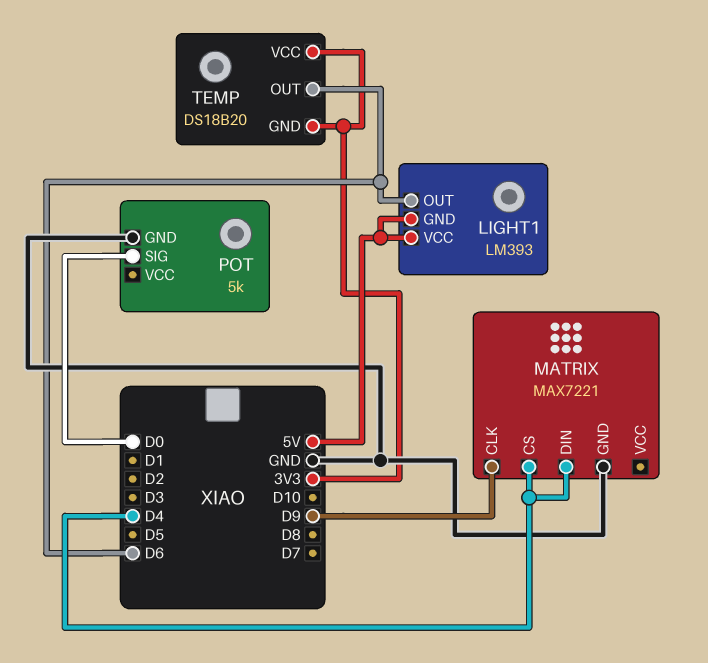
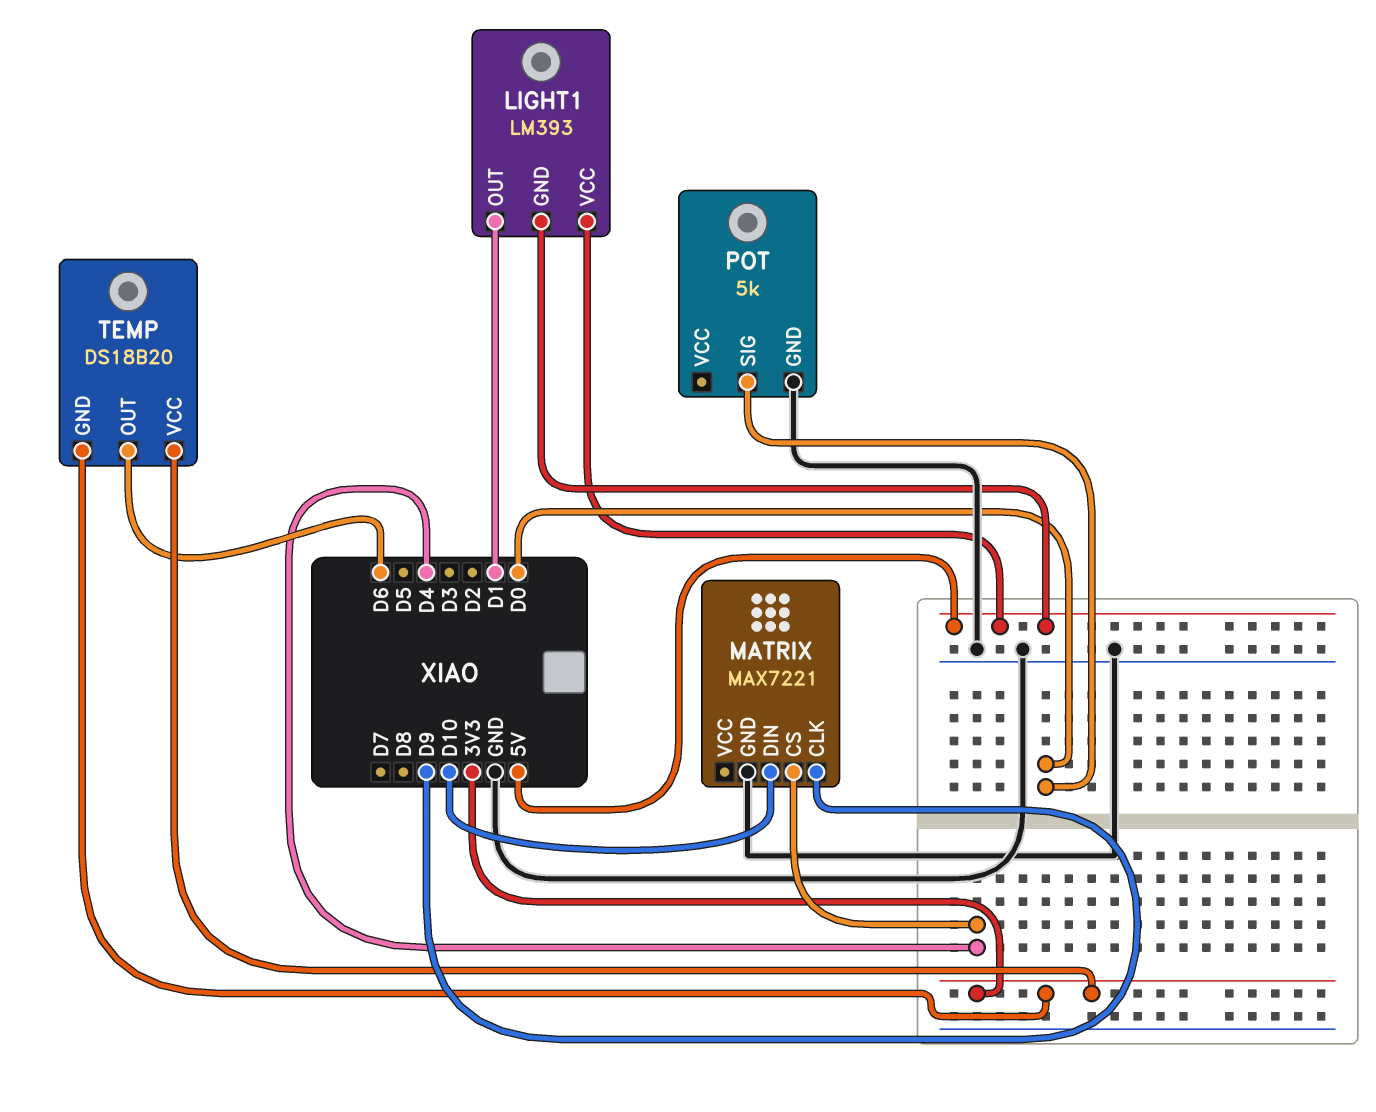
LIGHT1 pin OUT: D6 -> D1
MATRIX pin DIN: D4 -> D10

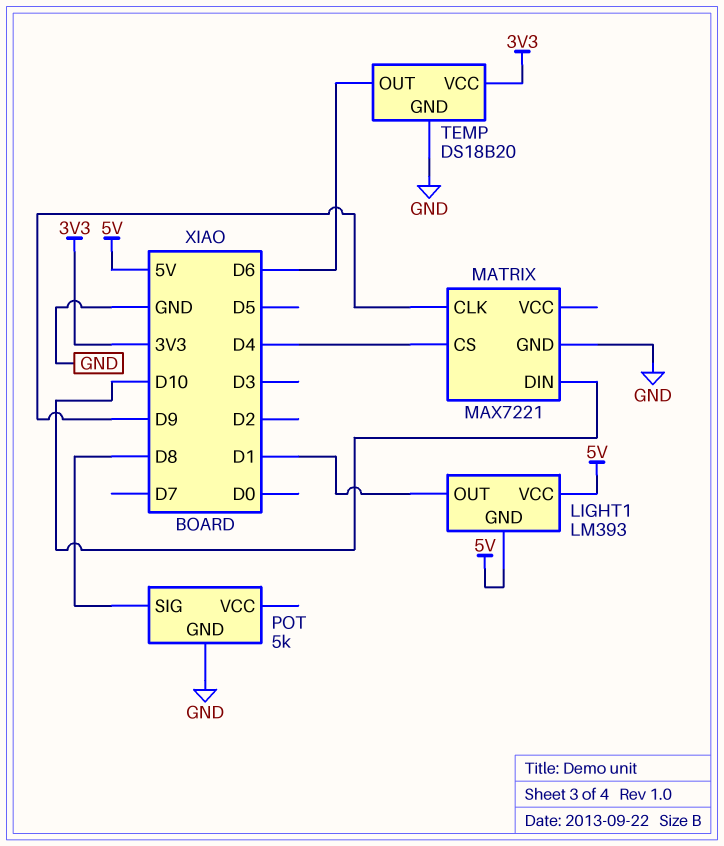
POT pin SIG: D0 -> D8
TEMP pin GND: 3V3 -> GND

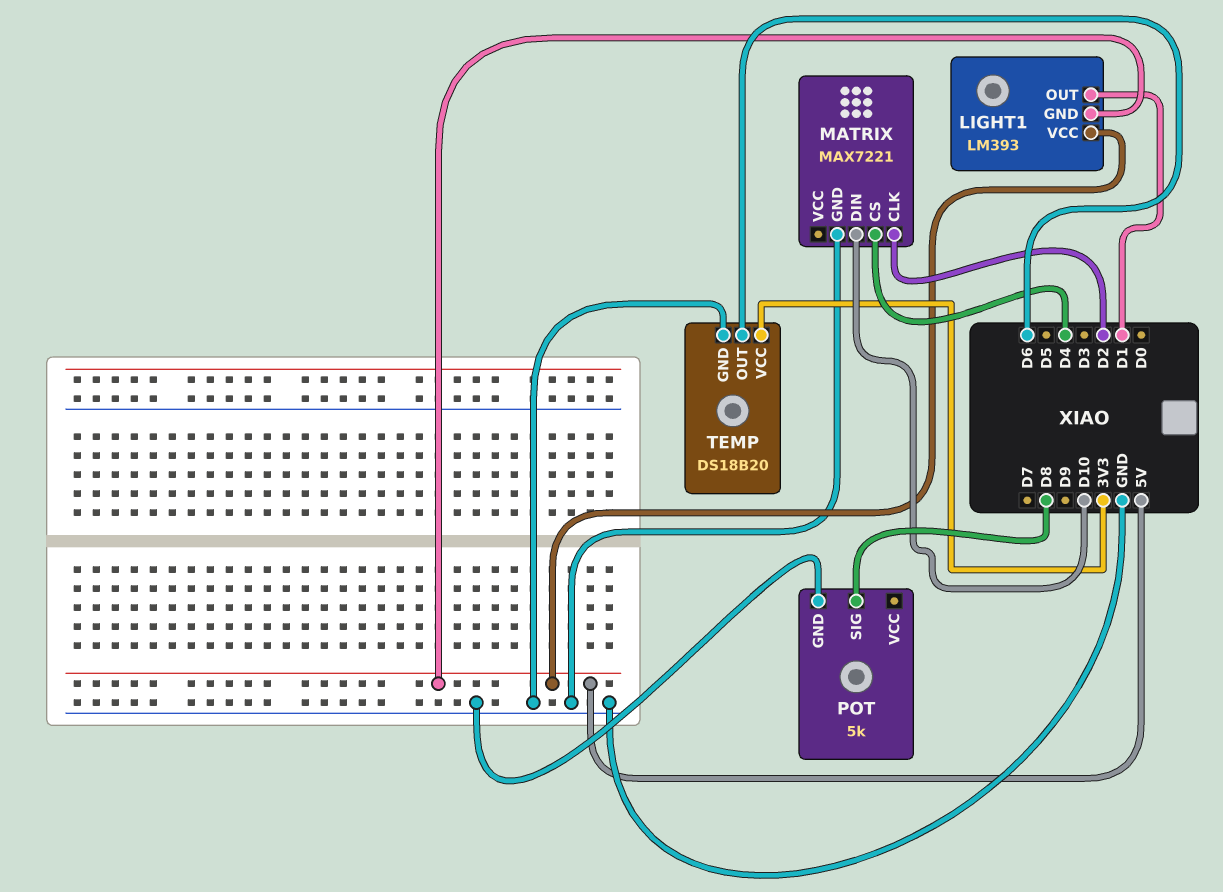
MATRIX pin CLK: D9 -> D2

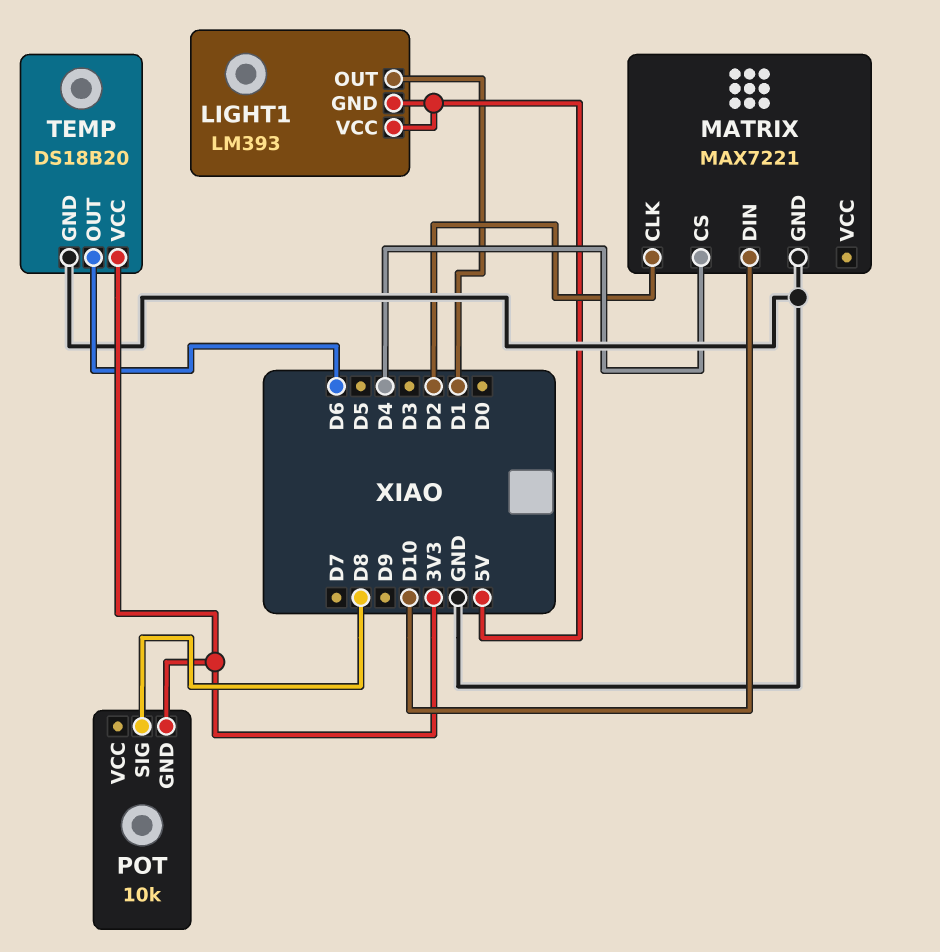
POT: 5k -> 10k
POT pin GND: GND -> 3V3

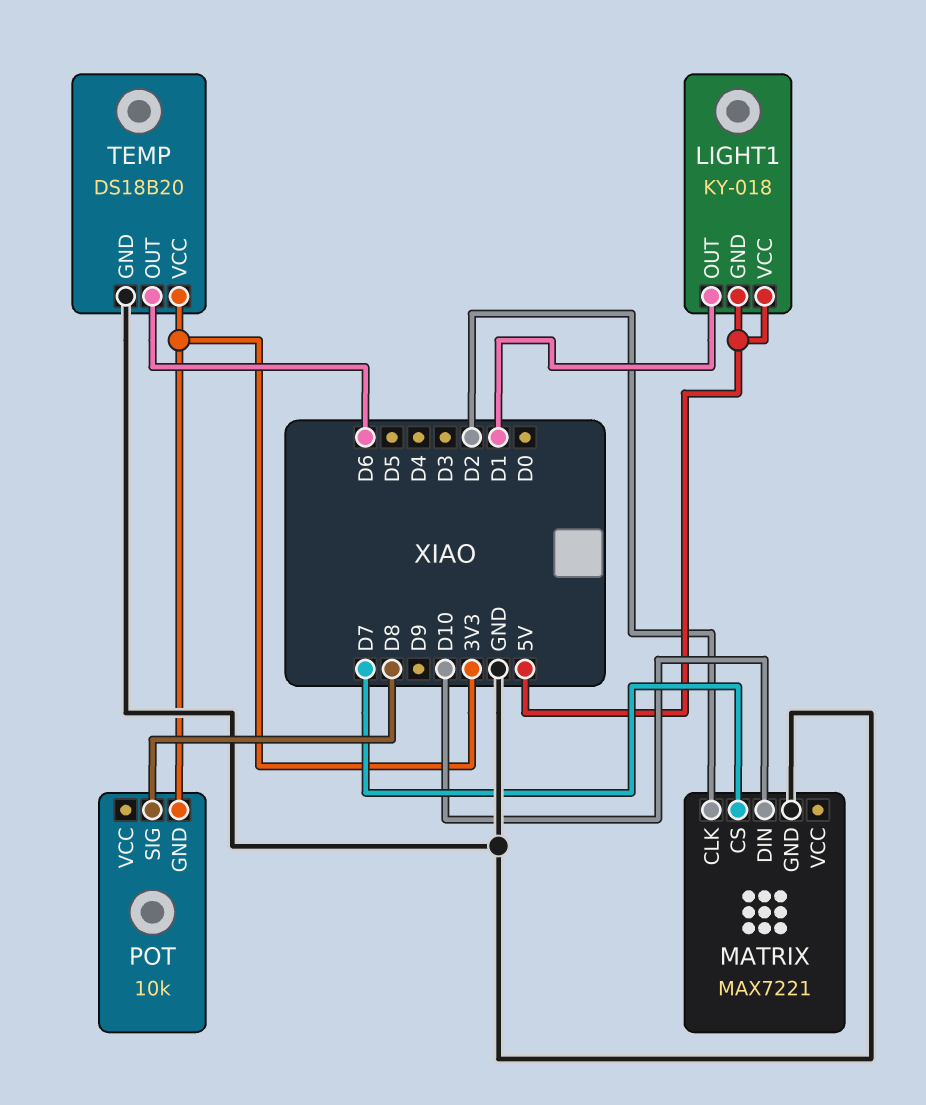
LIGHT1: LM393 -> KY-018
MATRIX pin CS: D4 -> D7

